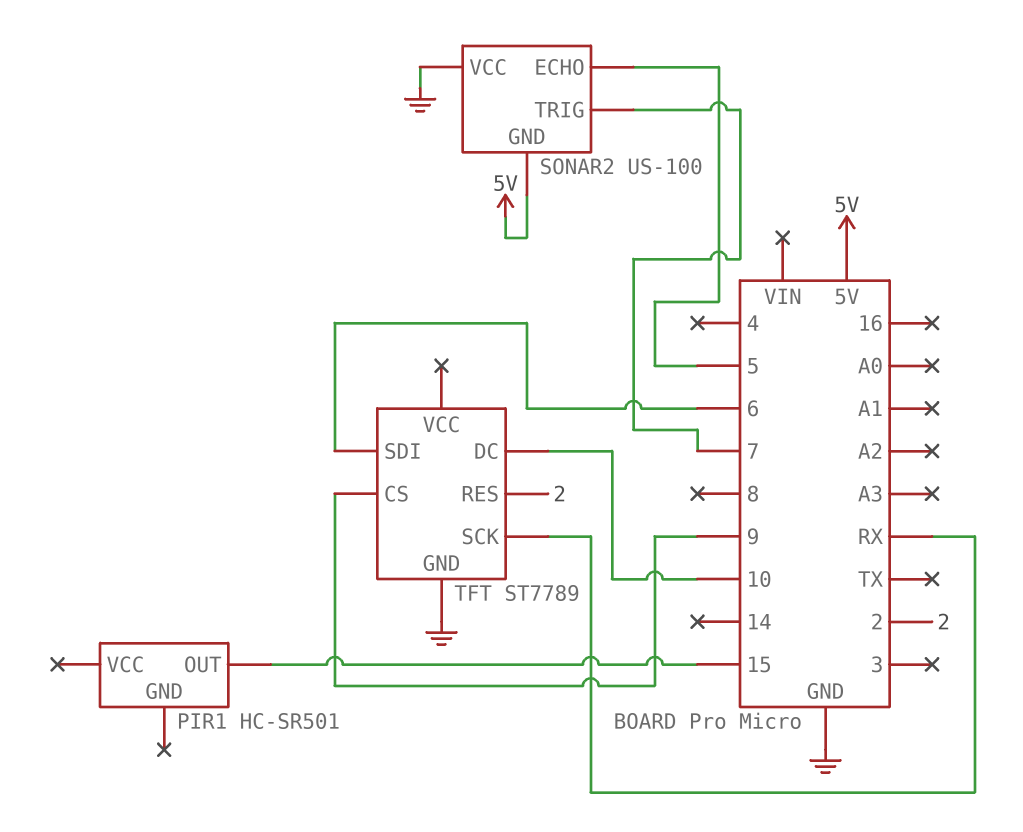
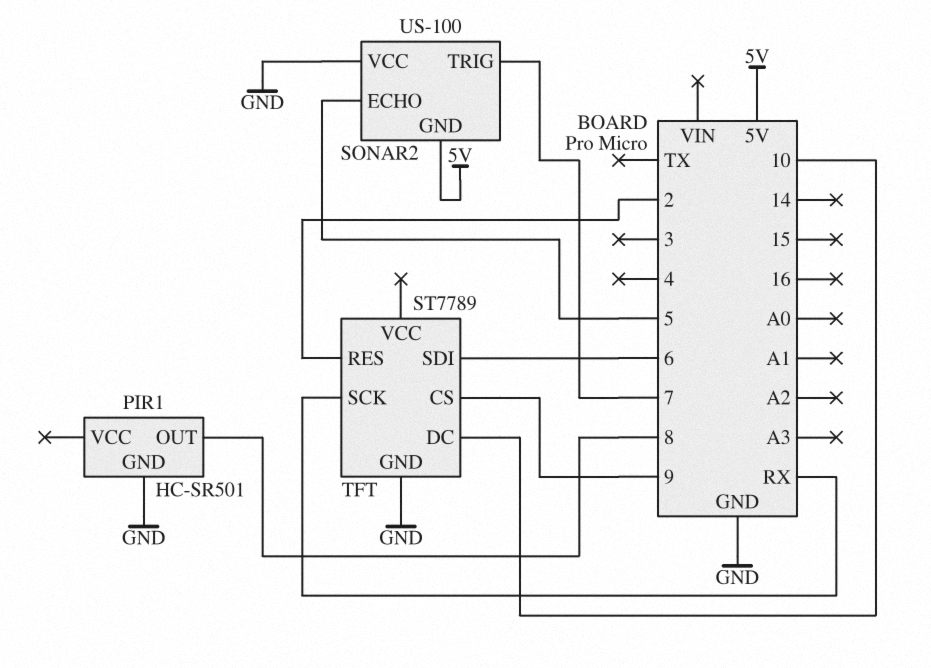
PIR1 pin GND: none -> GND
PIR1 pin OUT: 15 -> 8

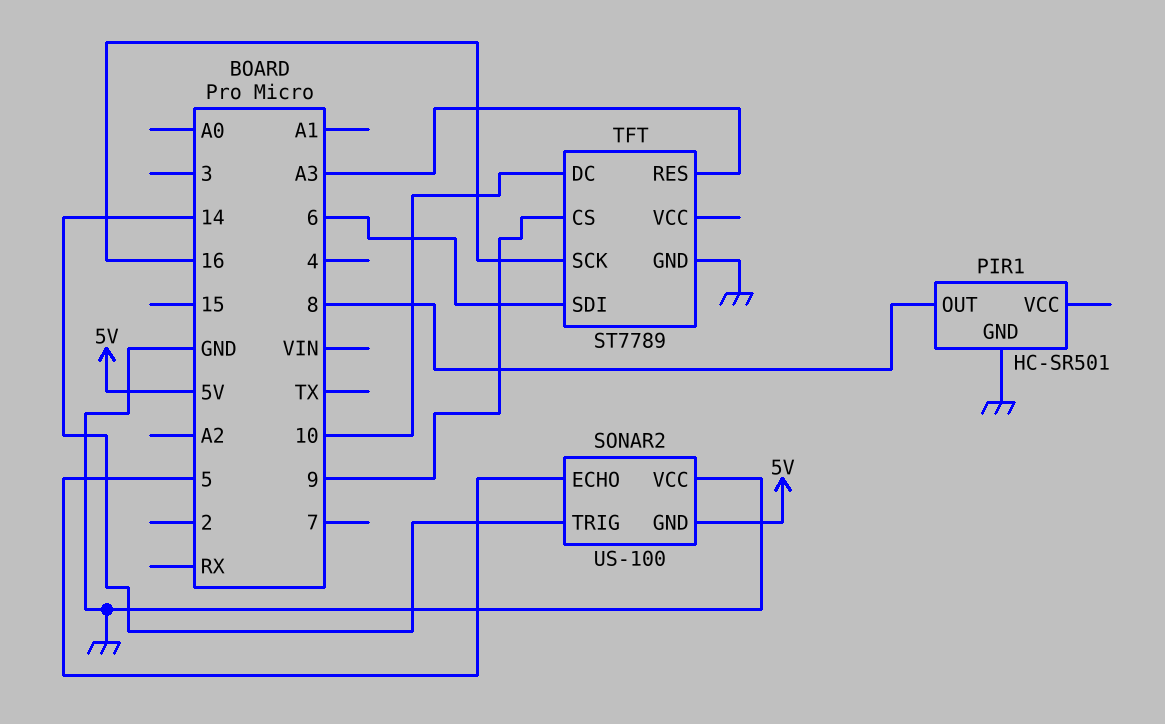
SONAR2 pin TRIG: 7 -> 14
TFT pin RES: 2 -> A3
TFT pin SCK: RX -> 16

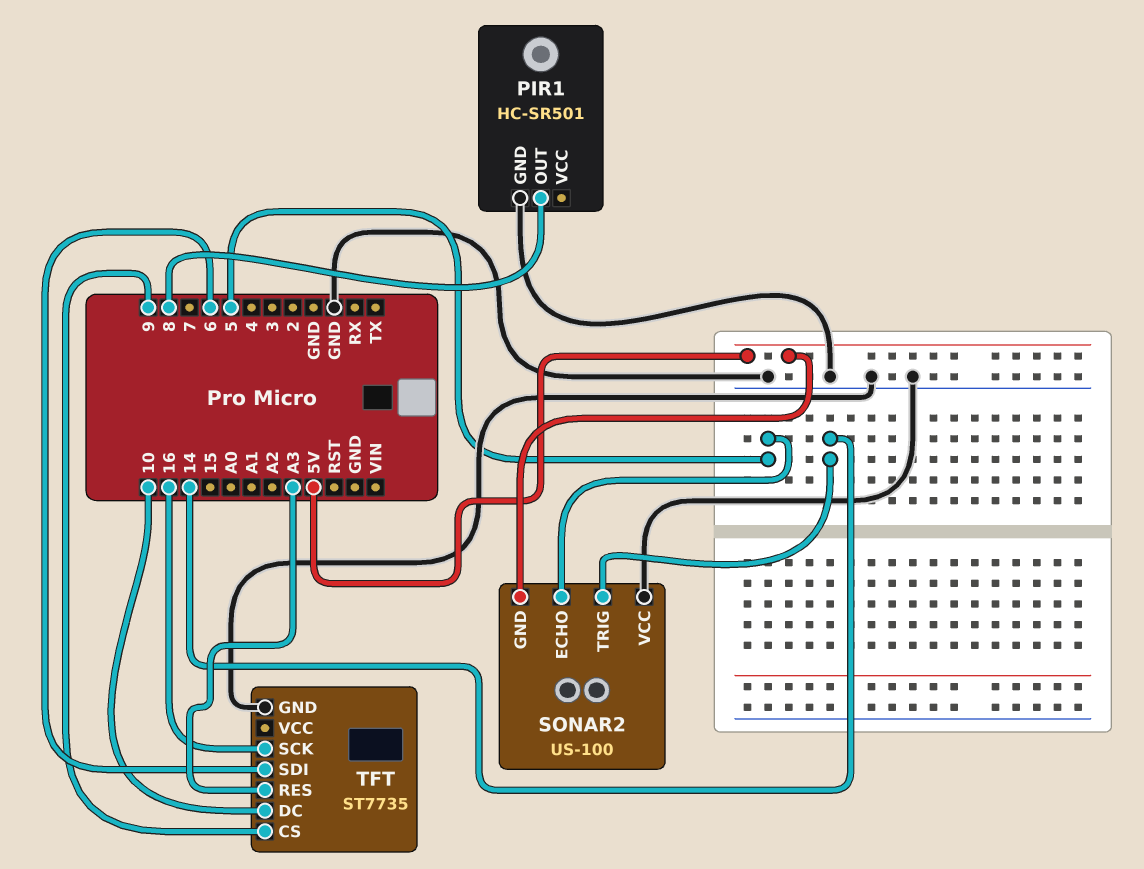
TFT: ST7789 -> ST7735

